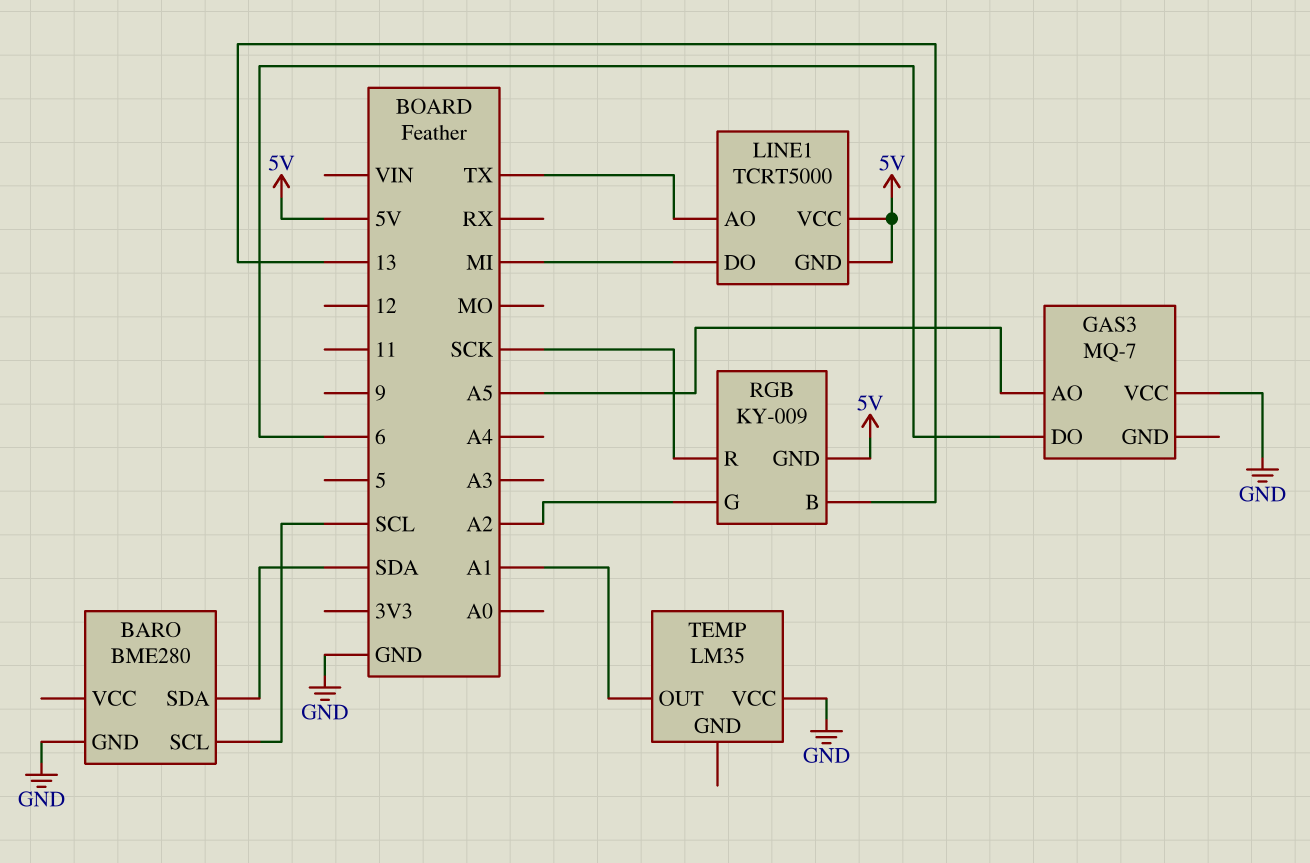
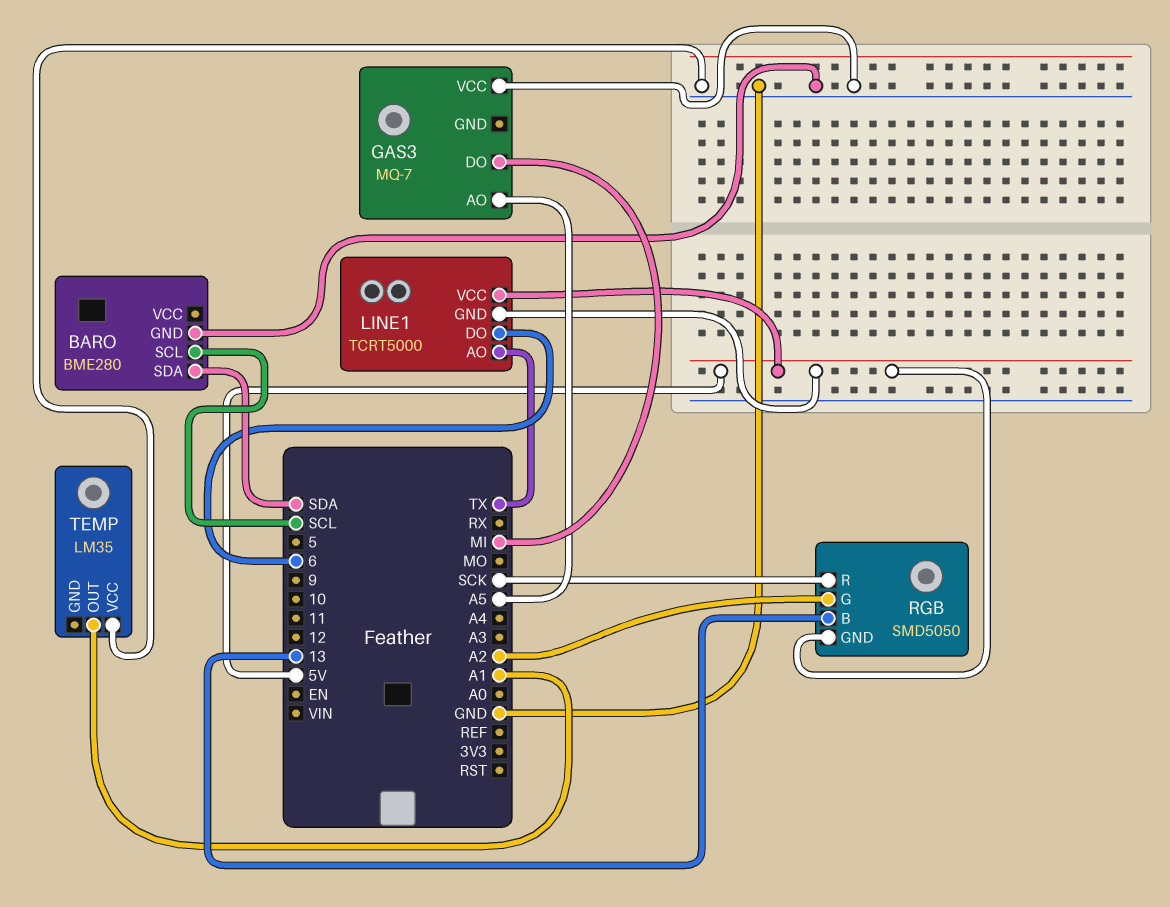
GAS3 pin DO: 6 -> MI
LINE1 pin DO: MI -> 6
RGB: KY-009 -> SMD5050

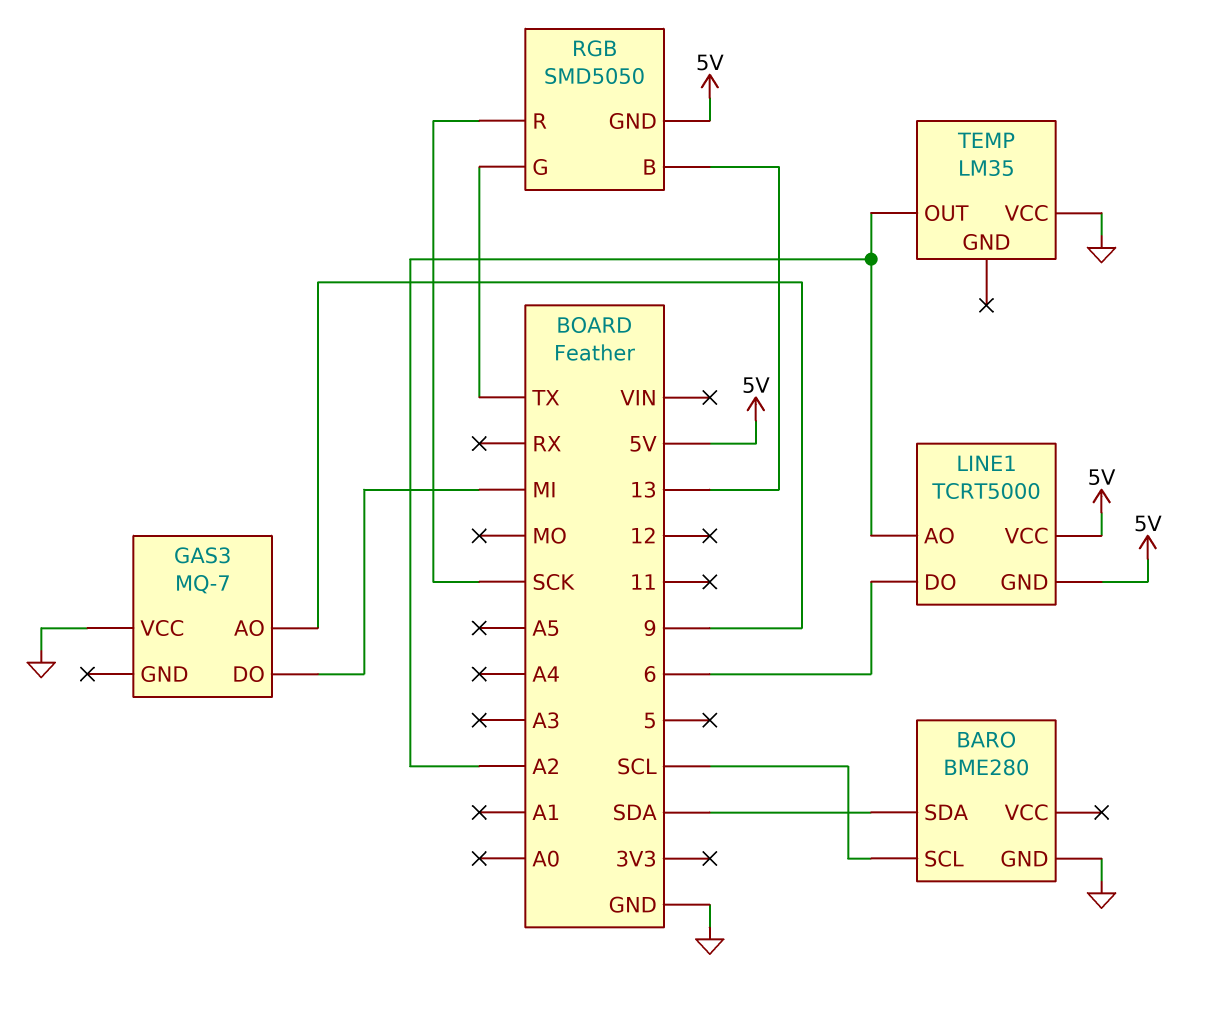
GAS3 pin AO: A5 -> 9
LINE1 pin AO: TX -> A2
RGB pin G: A2 -> TX
TEMP pin OUT: A1 -> A2

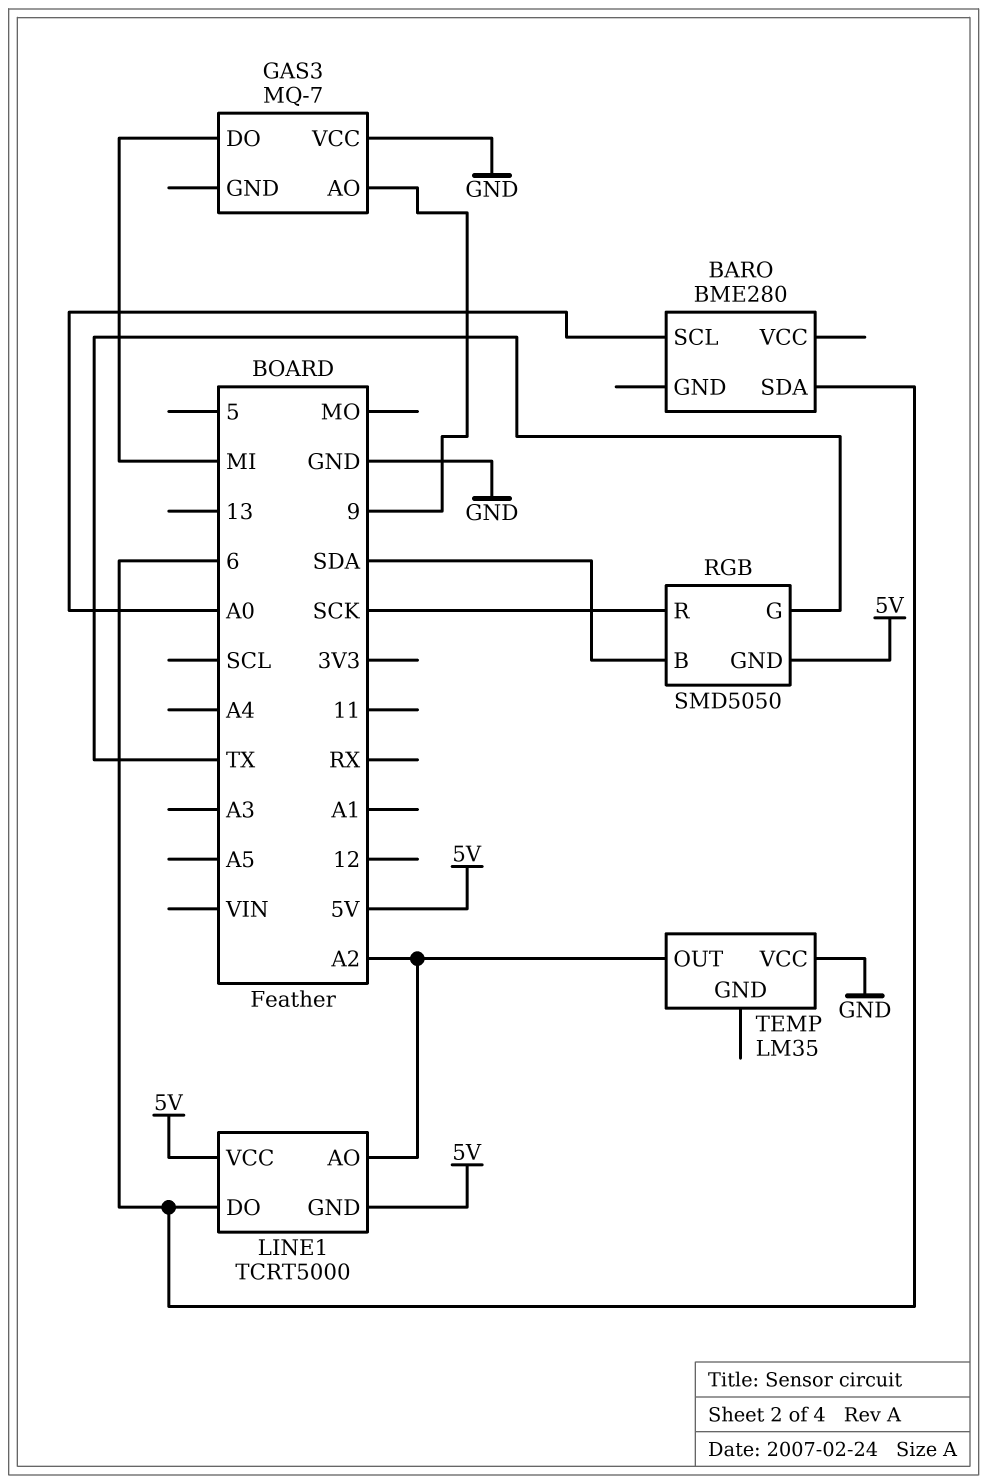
BARO pin GND: GND -> none
BARO pin SCL: SCL -> A0
BARO pin SDA: SDA -> 6
RGB pin B: 13 -> SDA

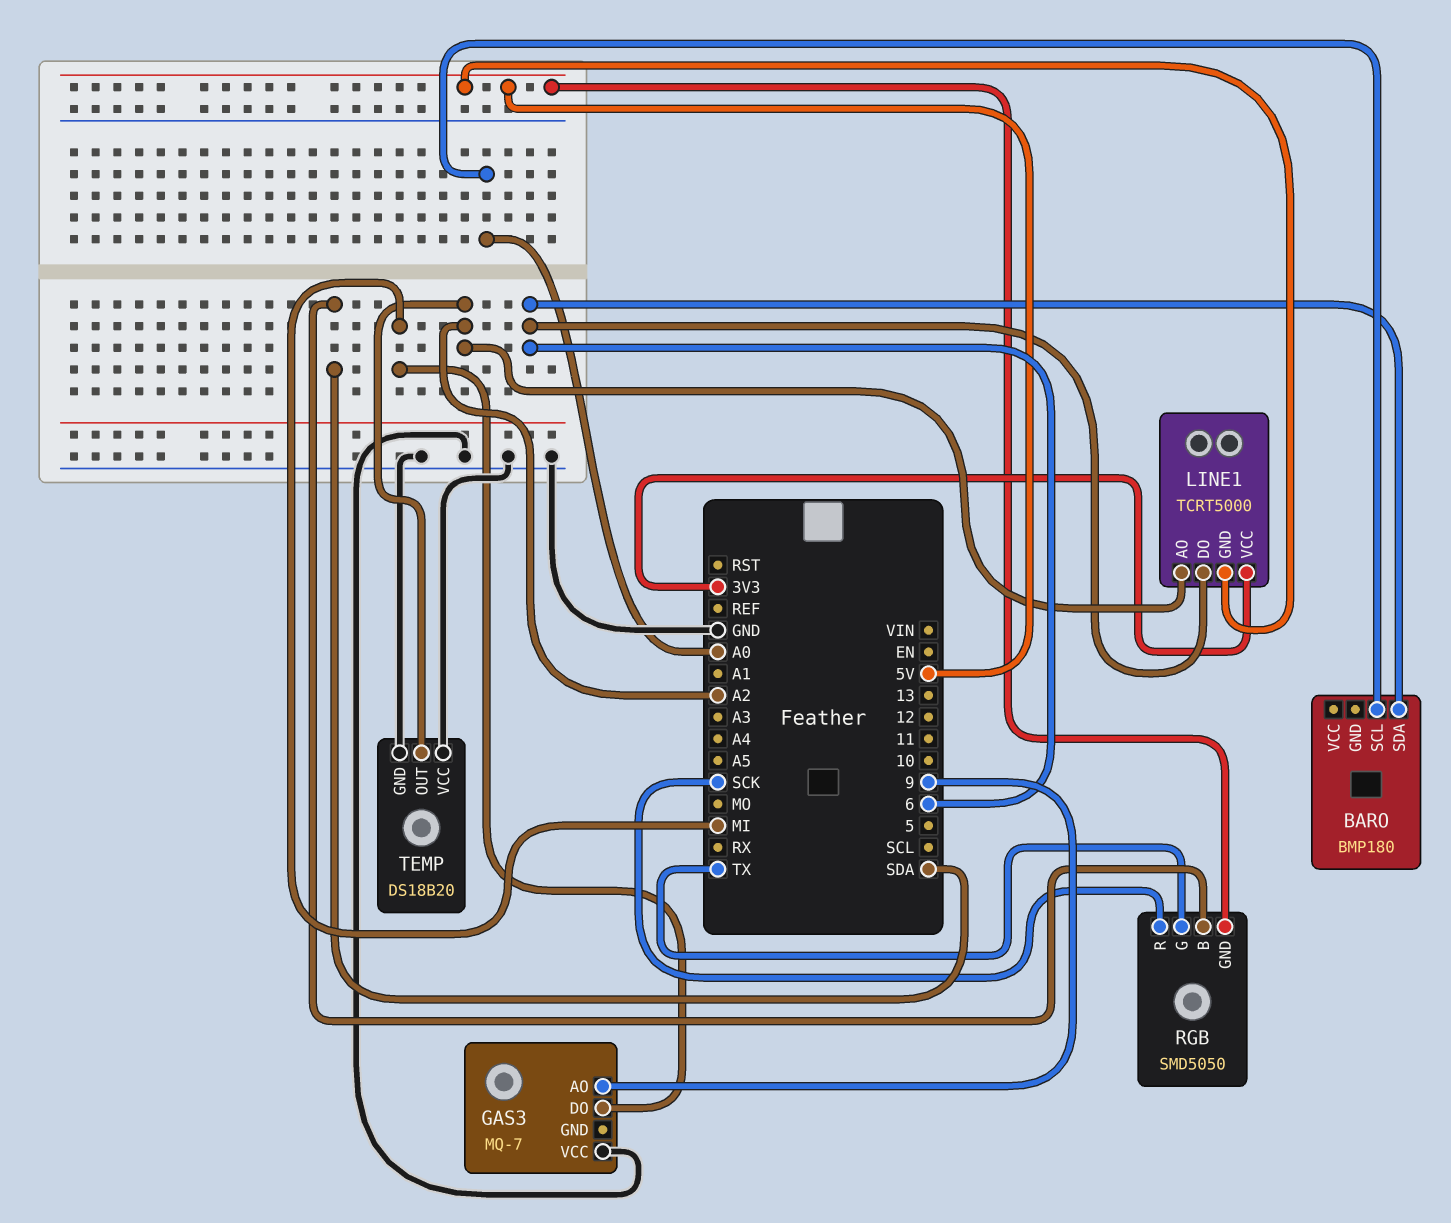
BARO: BME280 -> BMP180
LINE1 pin VCC: 5V -> 3V3
TEMP: LM35 -> DS18B20
TEMP pin GND: none -> GND

